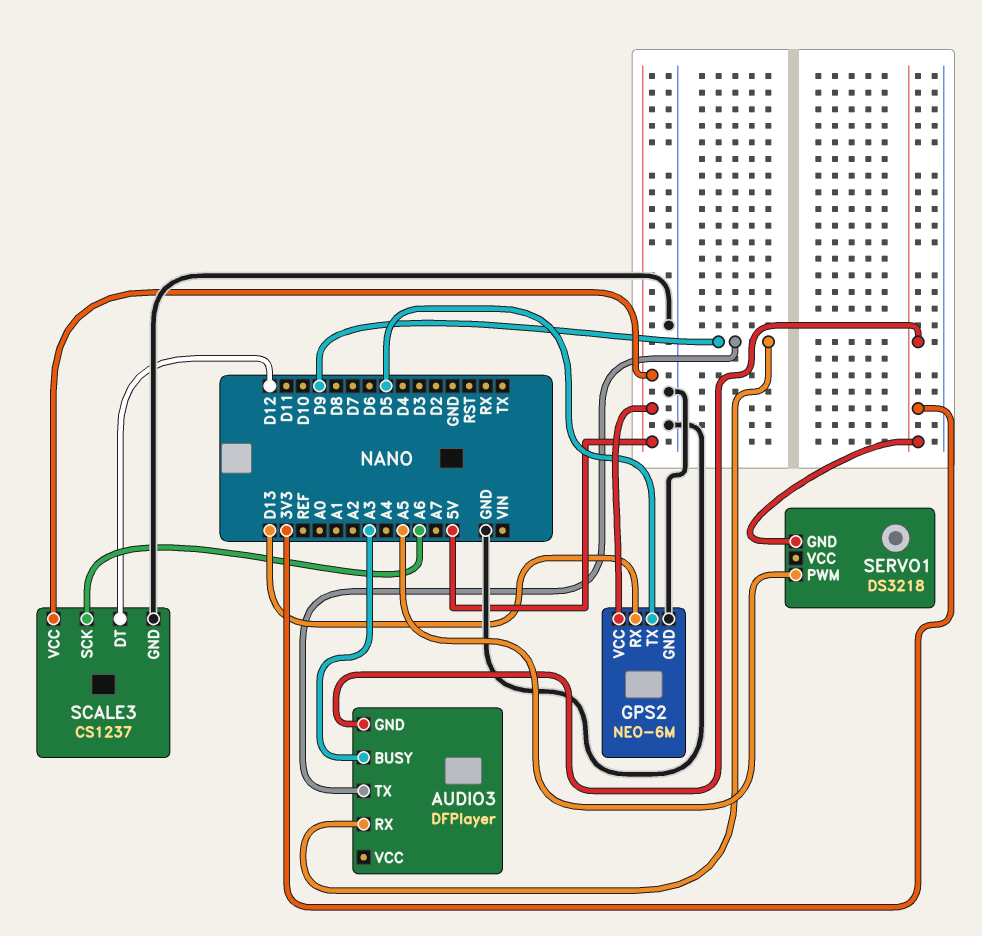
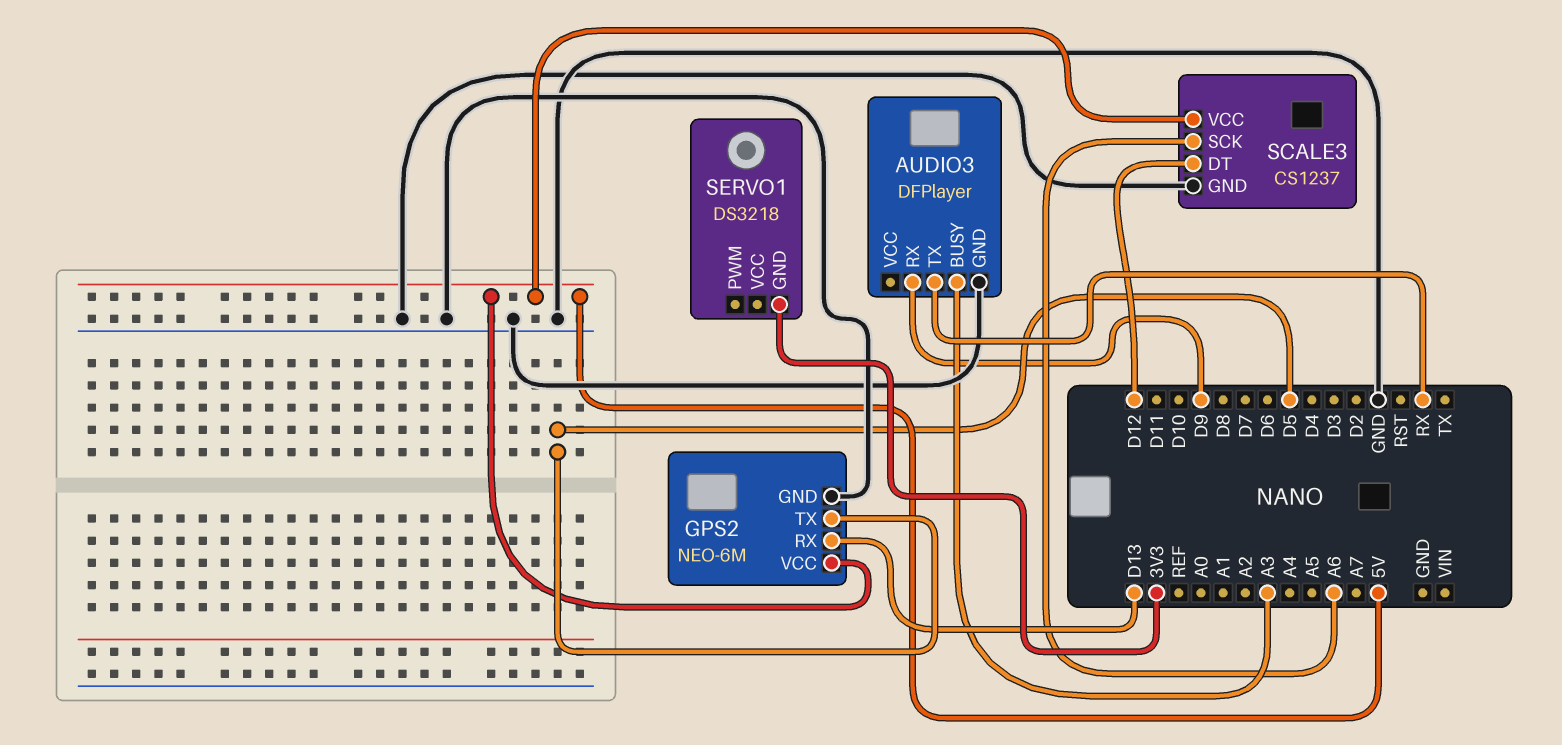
AUDIO3 pin GND: 3V3 -> GND
AUDIO3 pin TX: D9 -> RX
SERVO1 pin PWM: A5 -> none

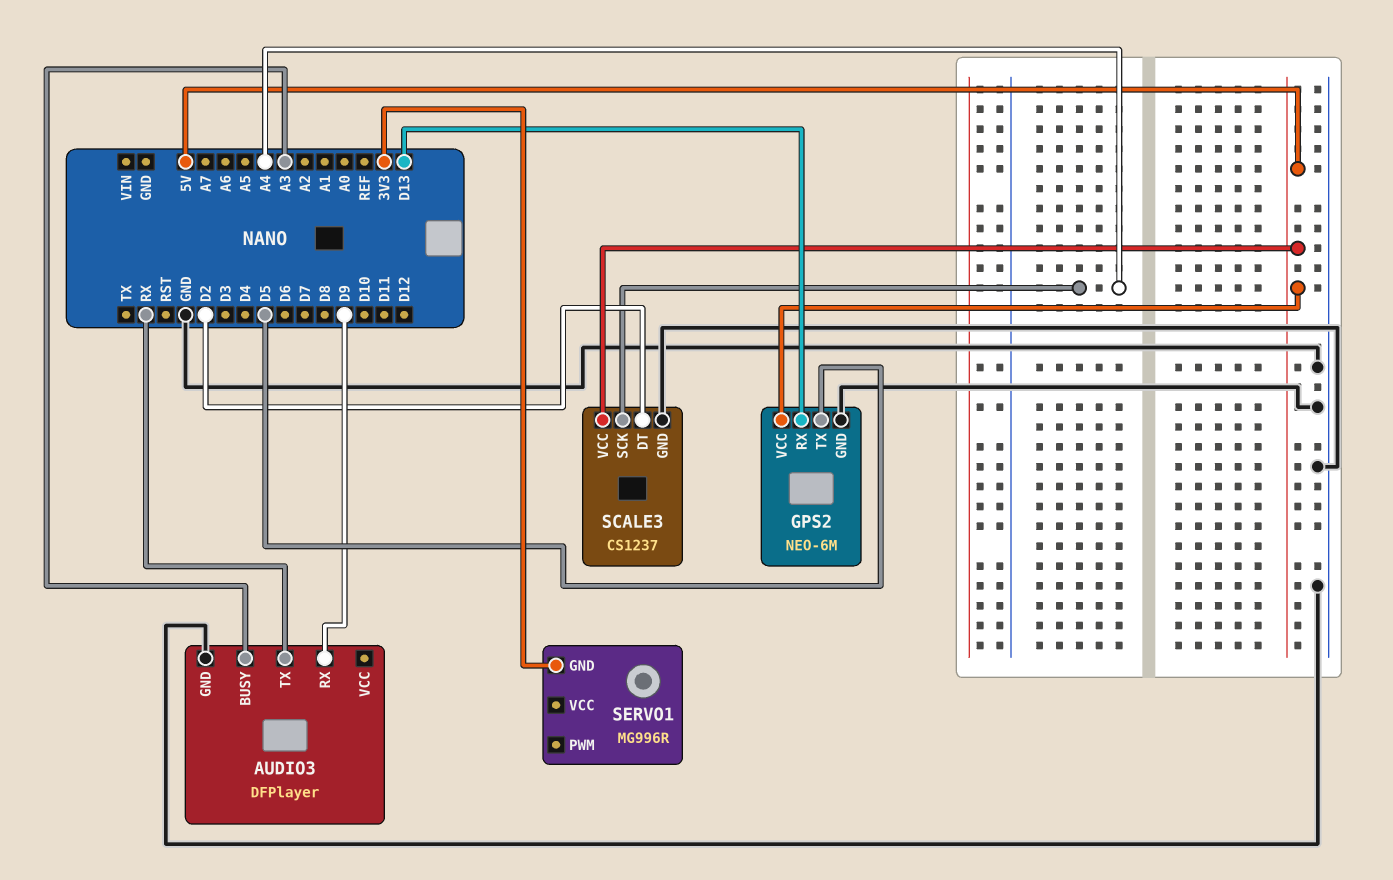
SCALE3 pin DT: D12 -> D2
SCALE3 pin SCK: A6 -> A4
SERVO1: DS3218 -> MG996R

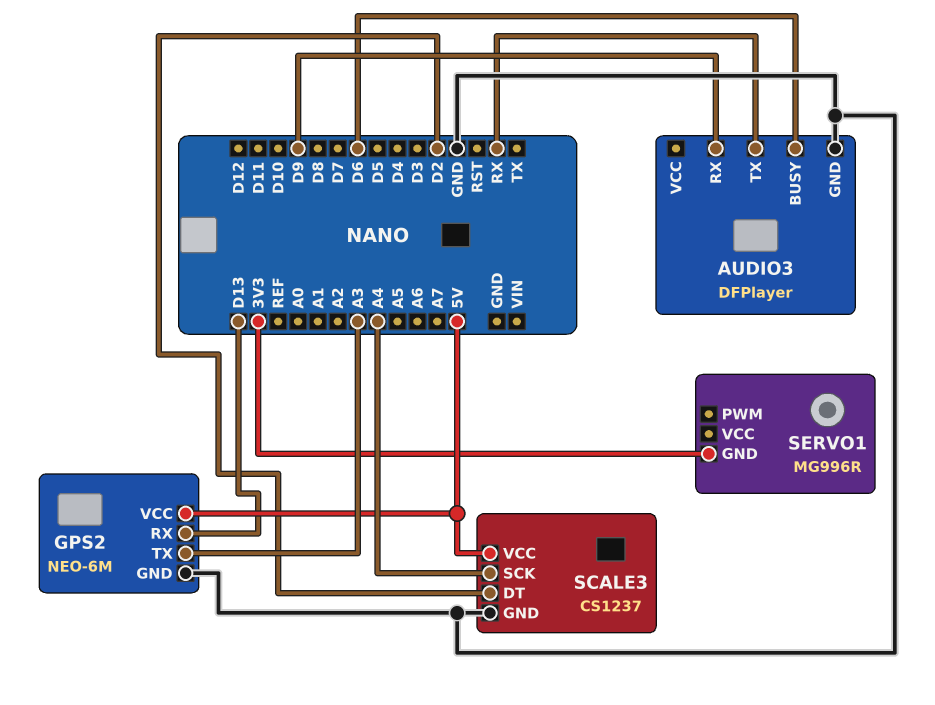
AUDIO3 pin BUSY: A3 -> D6
GPS2 pin TX: D5 -> A3

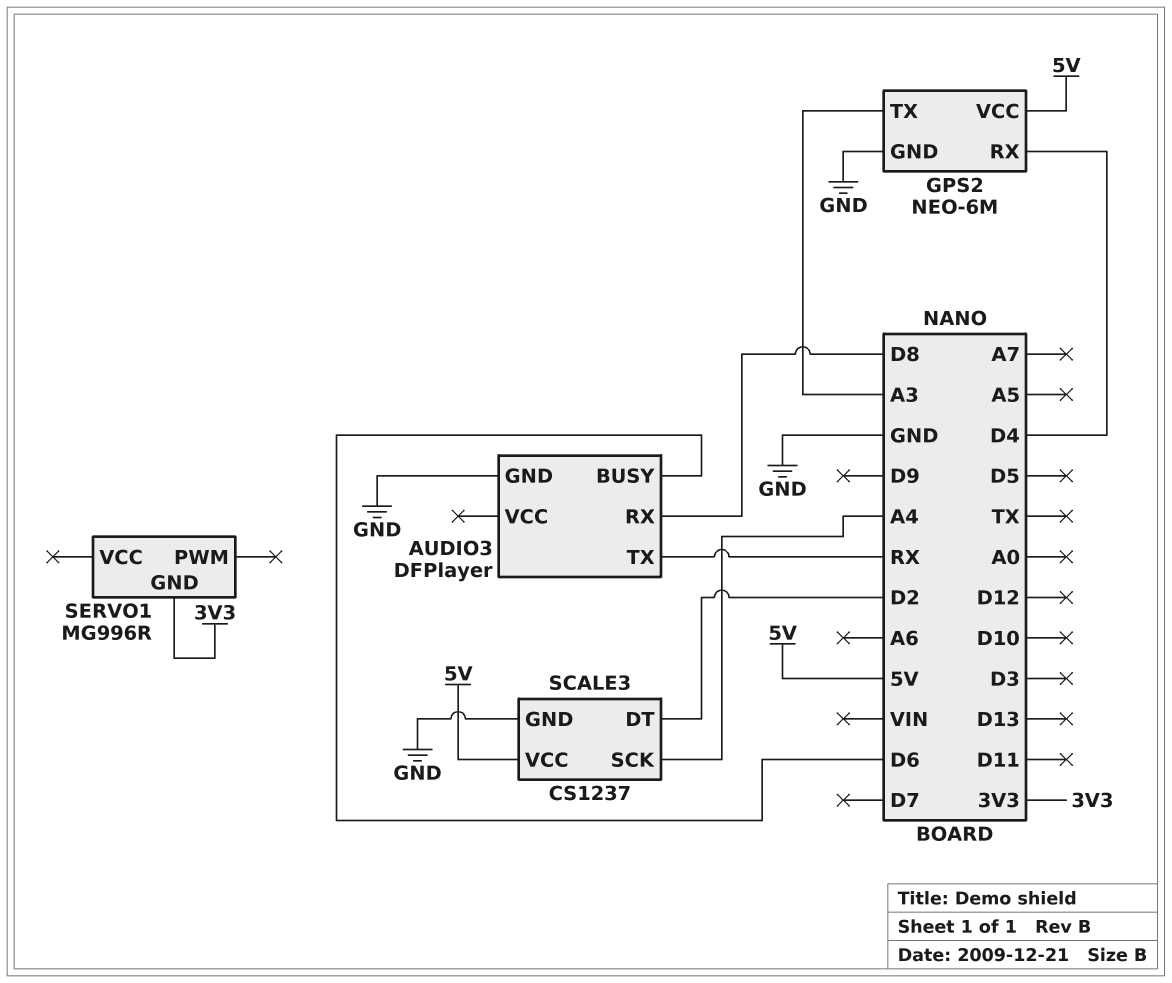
AUDIO3 pin RX: D9 -> D8
GPS2 pin RX: D13 -> D4

